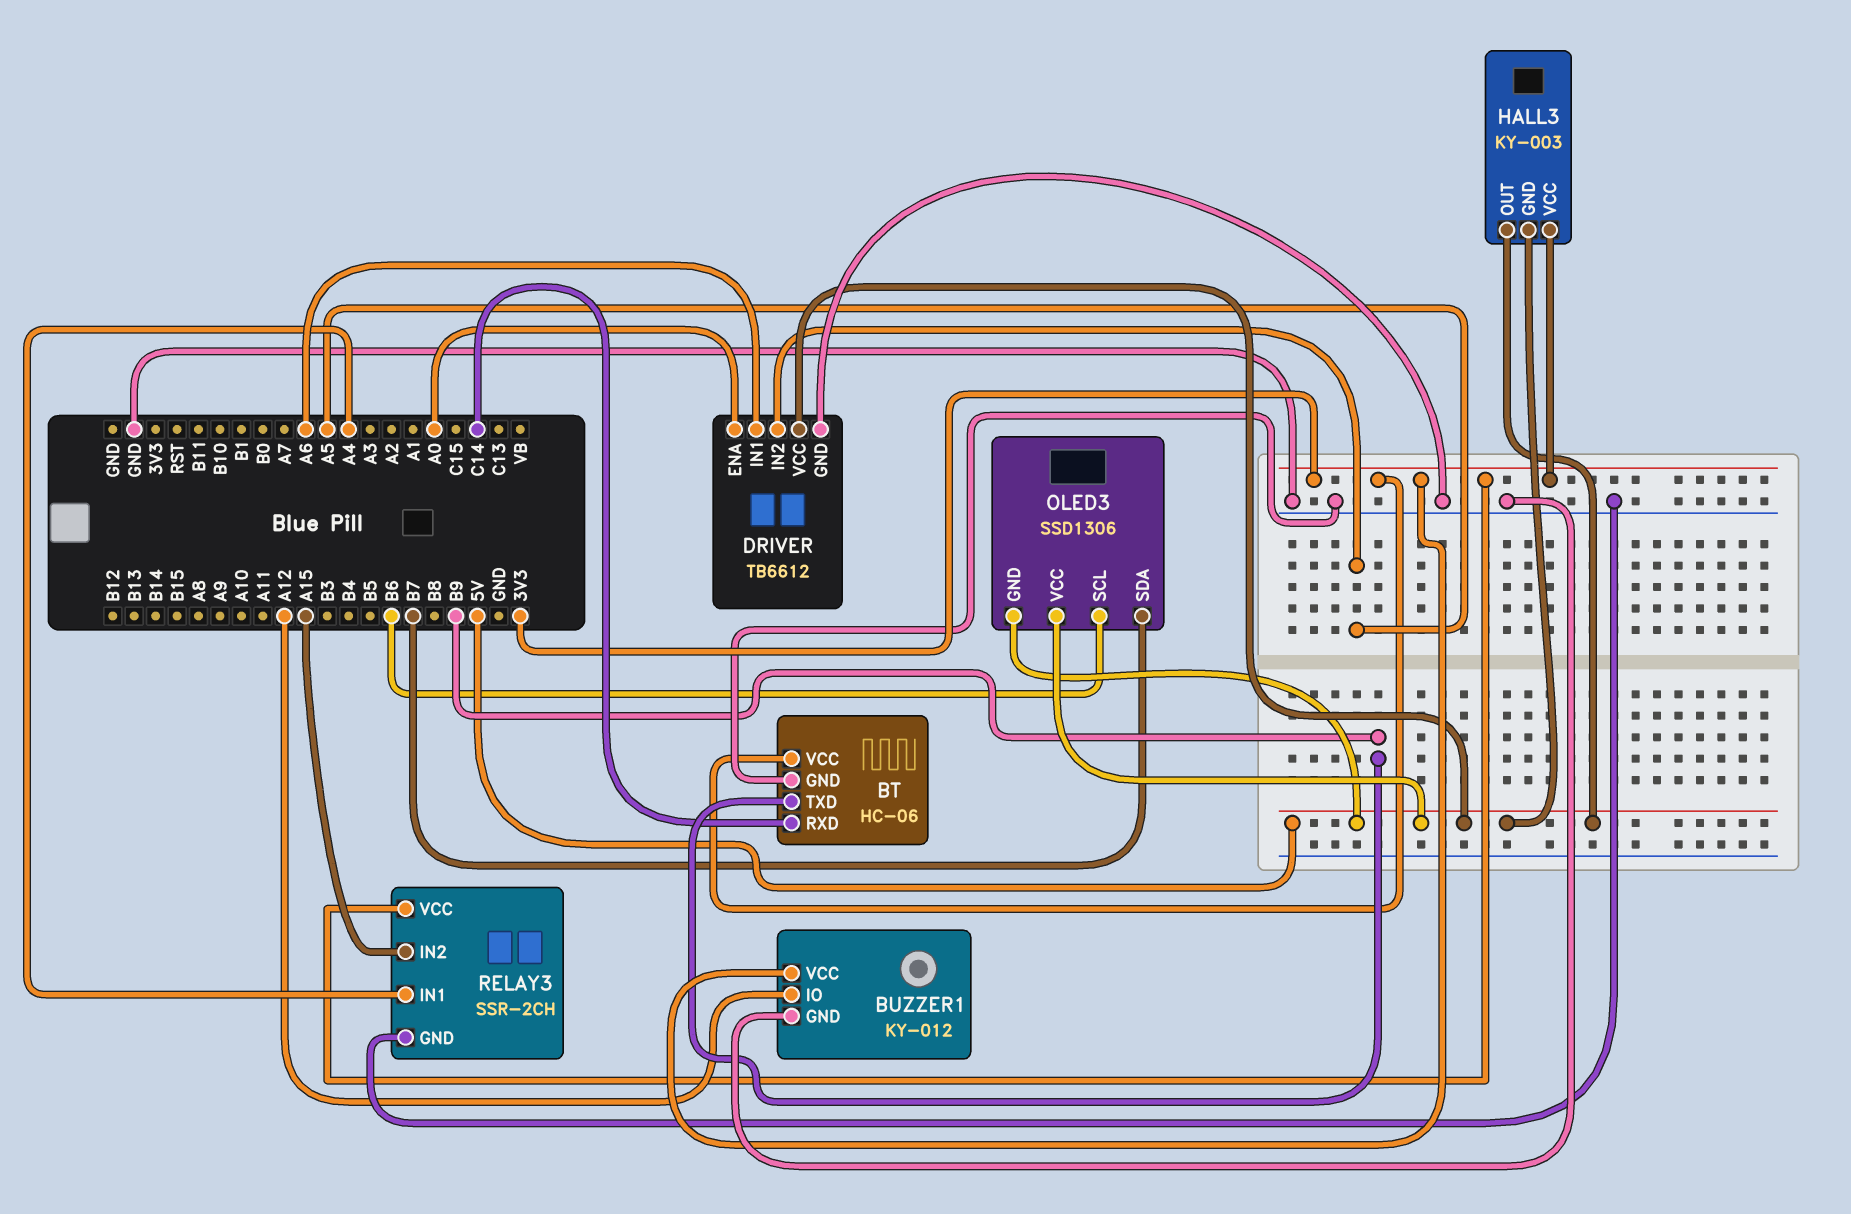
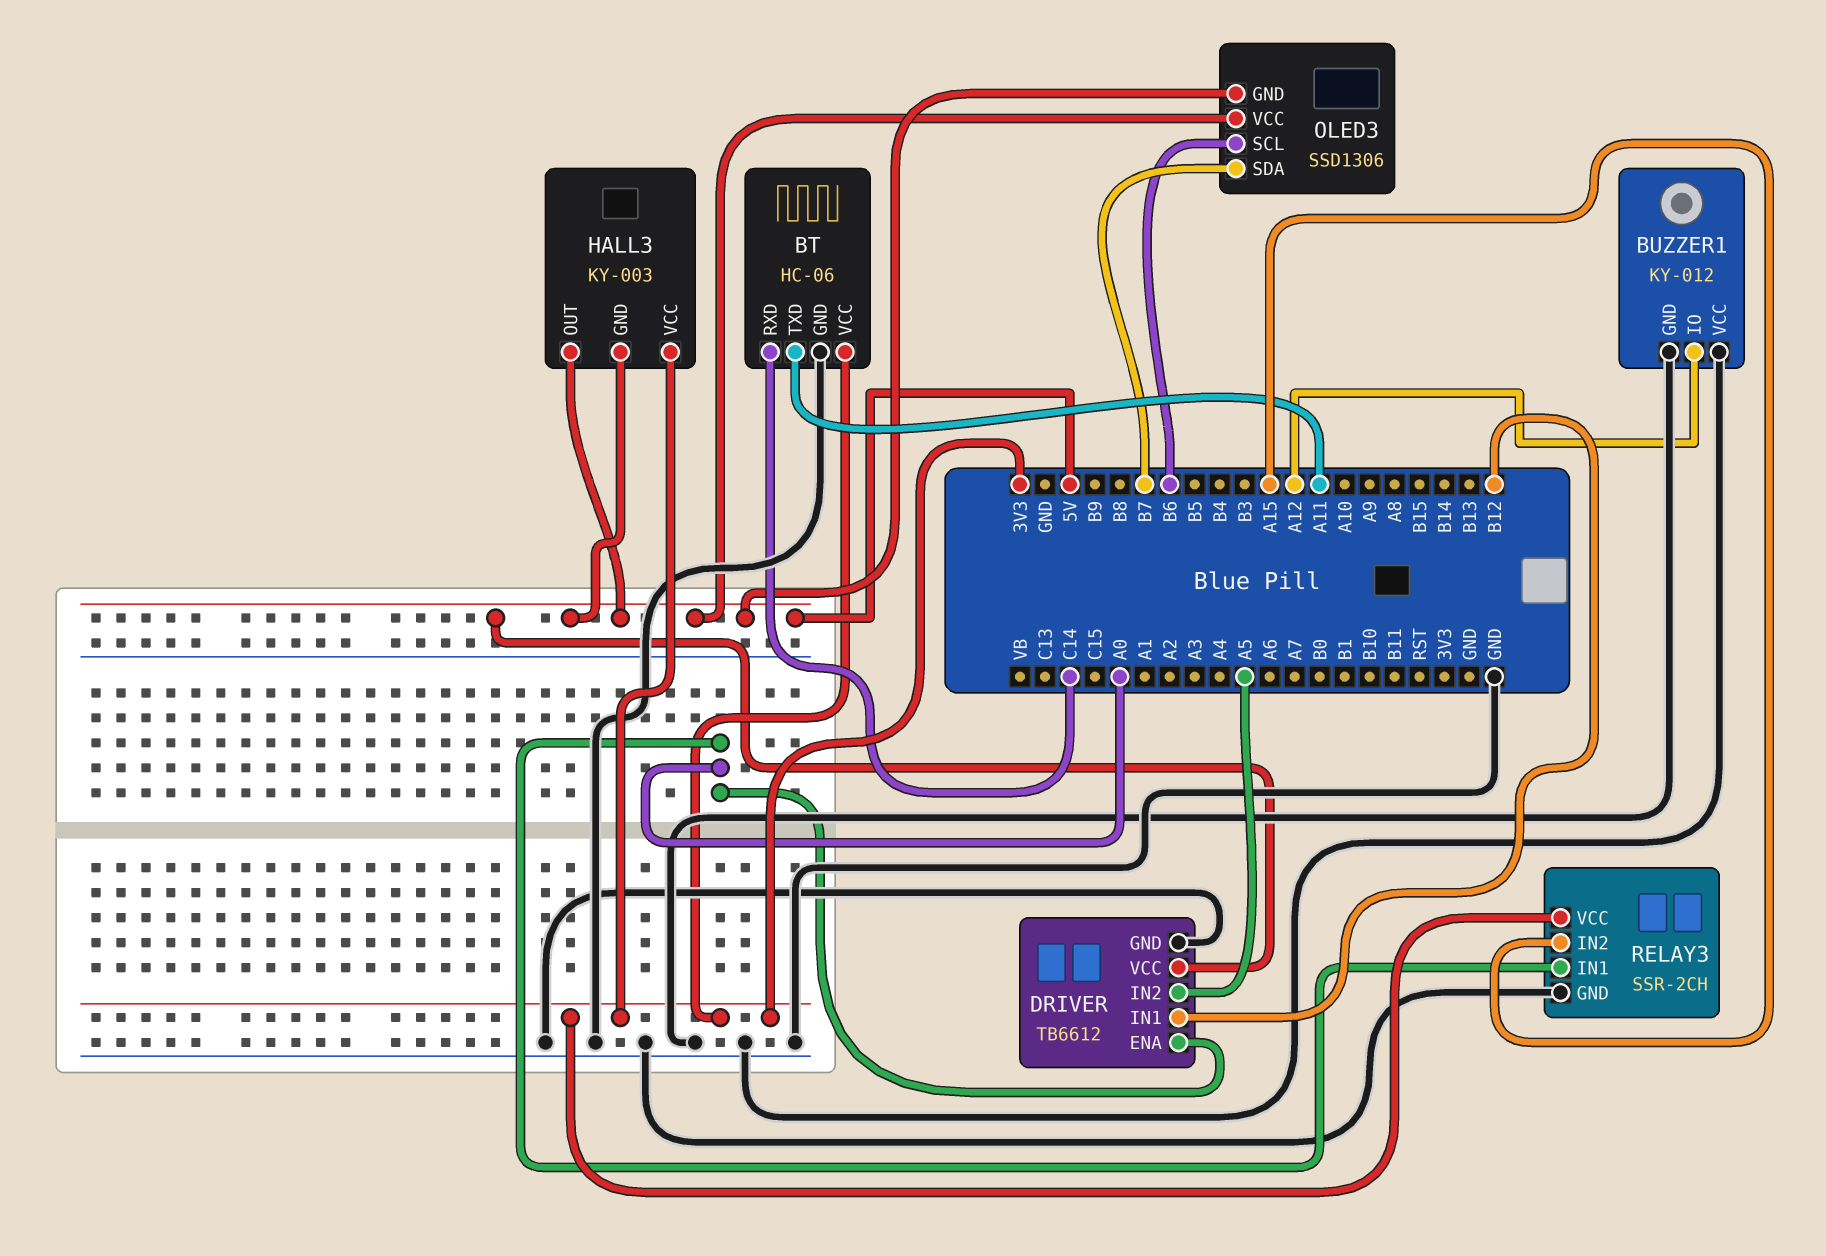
BT pin TXD: B9 -> A11
BUZZER1 pin VCC: 3V3 -> GND
DRIVER pin IN1: A6 -> B12
RELAY3 pin IN1: A4 -> A0

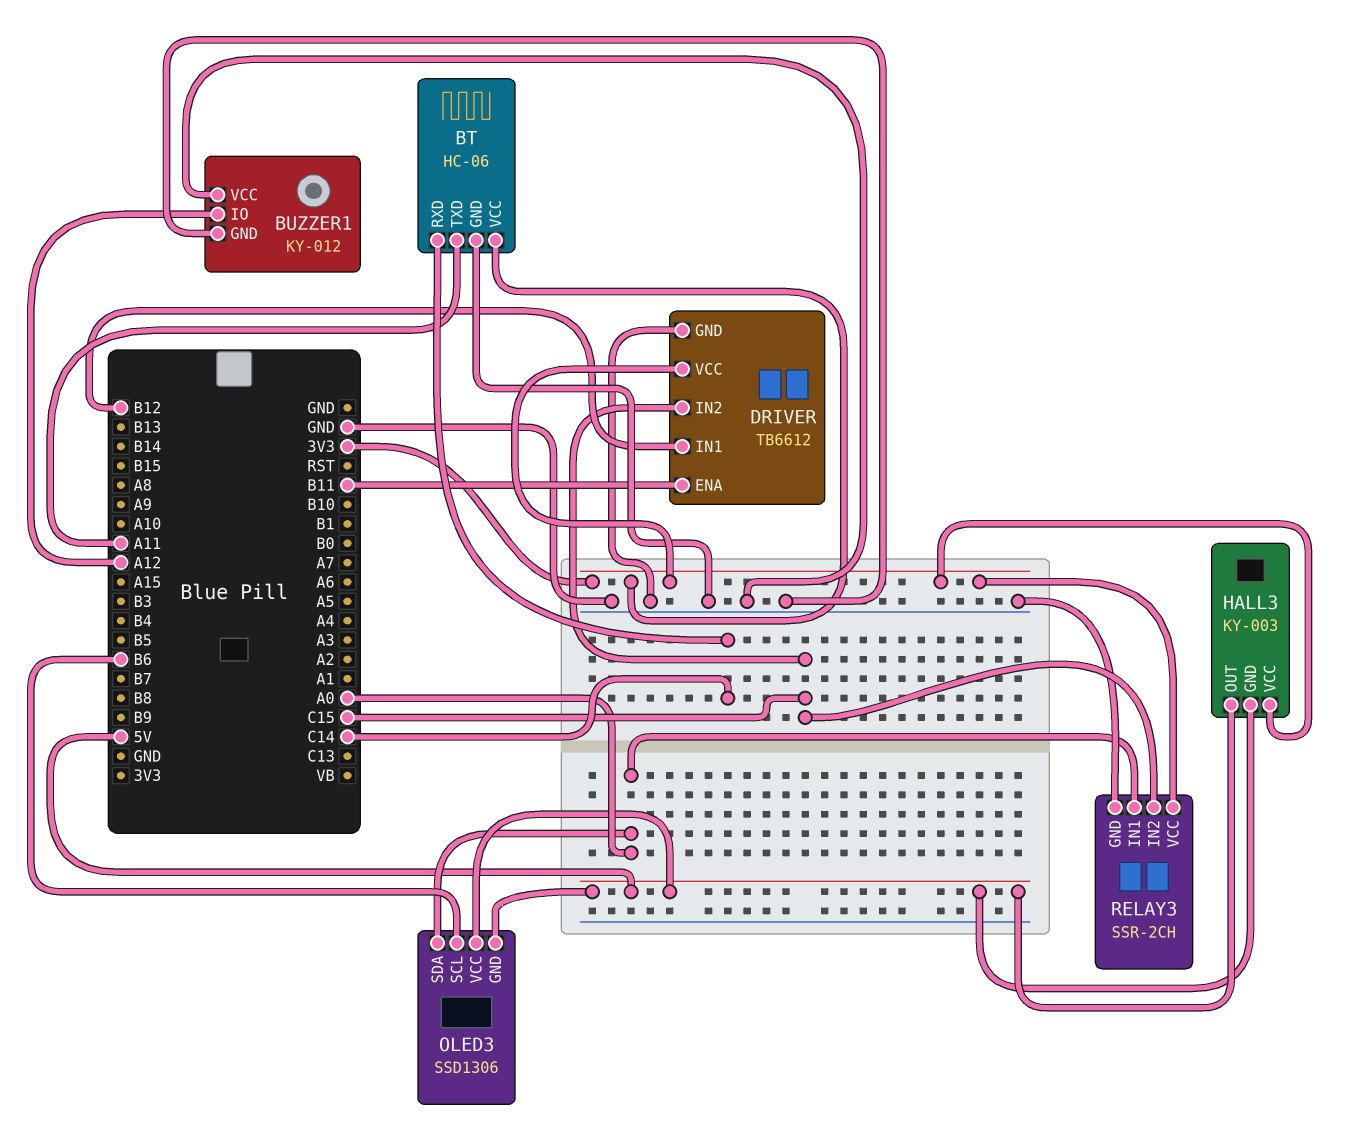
DRIVER pin ENA: A0 -> B11
DRIVER pin IN2: A5 -> C15
DRIVER pin VCC: 5V -> 3V3
OLED3 pin SDA: B7 -> A0
RELAY3 pin IN2: A15 -> C15

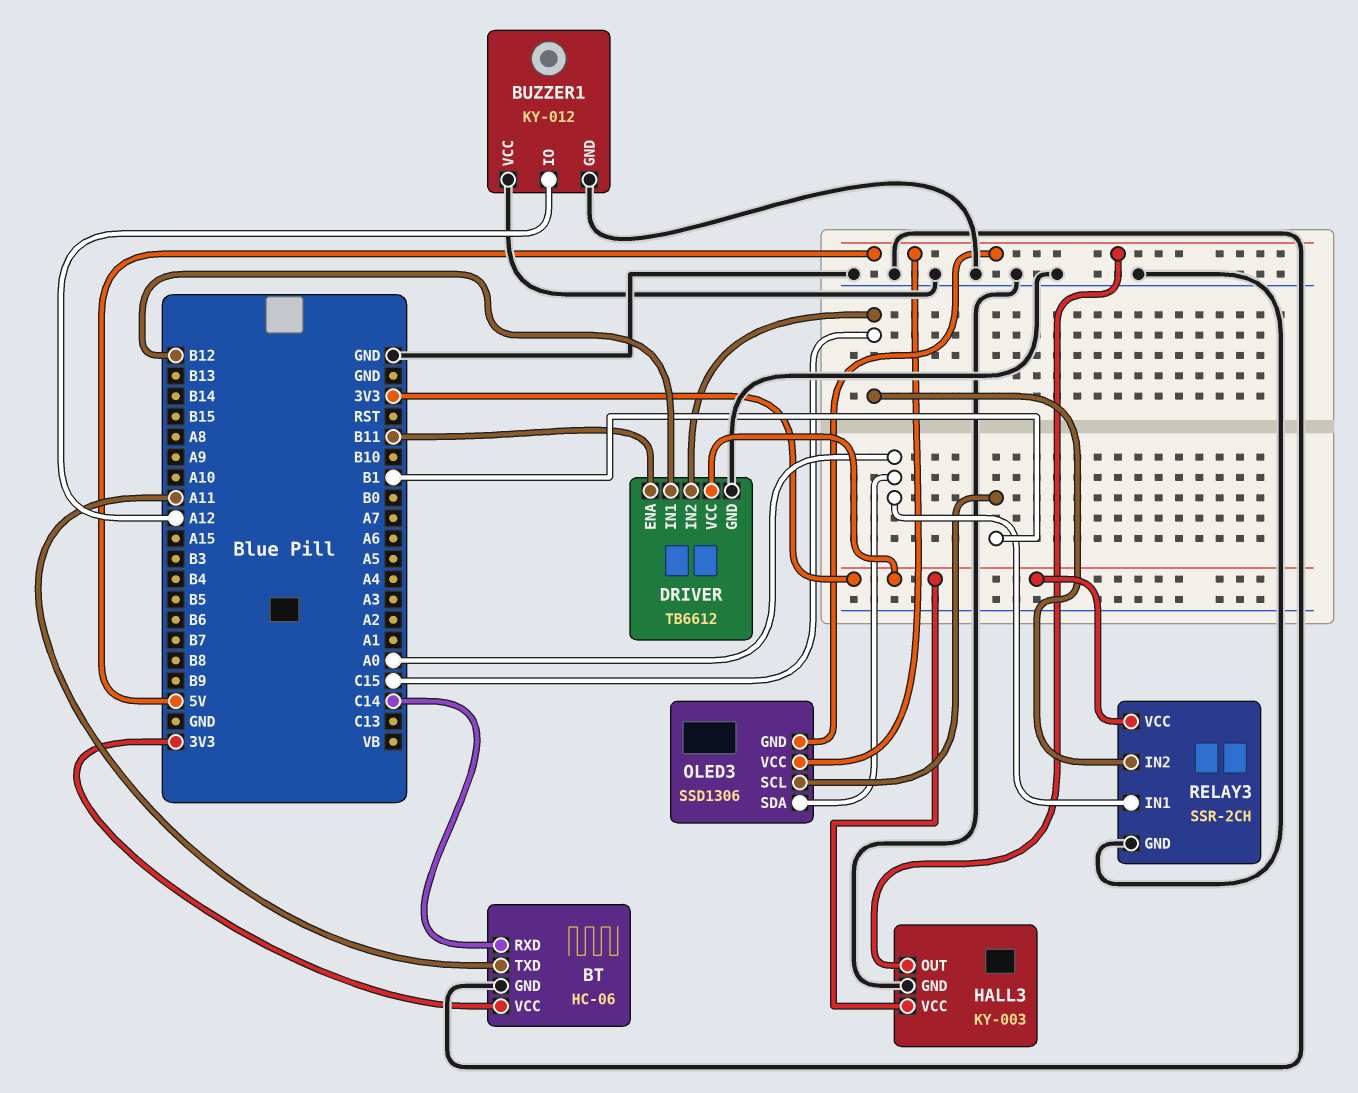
HALL3 pin GND: 5V -> GND
OLED3 pin SCL: B6 -> B1

